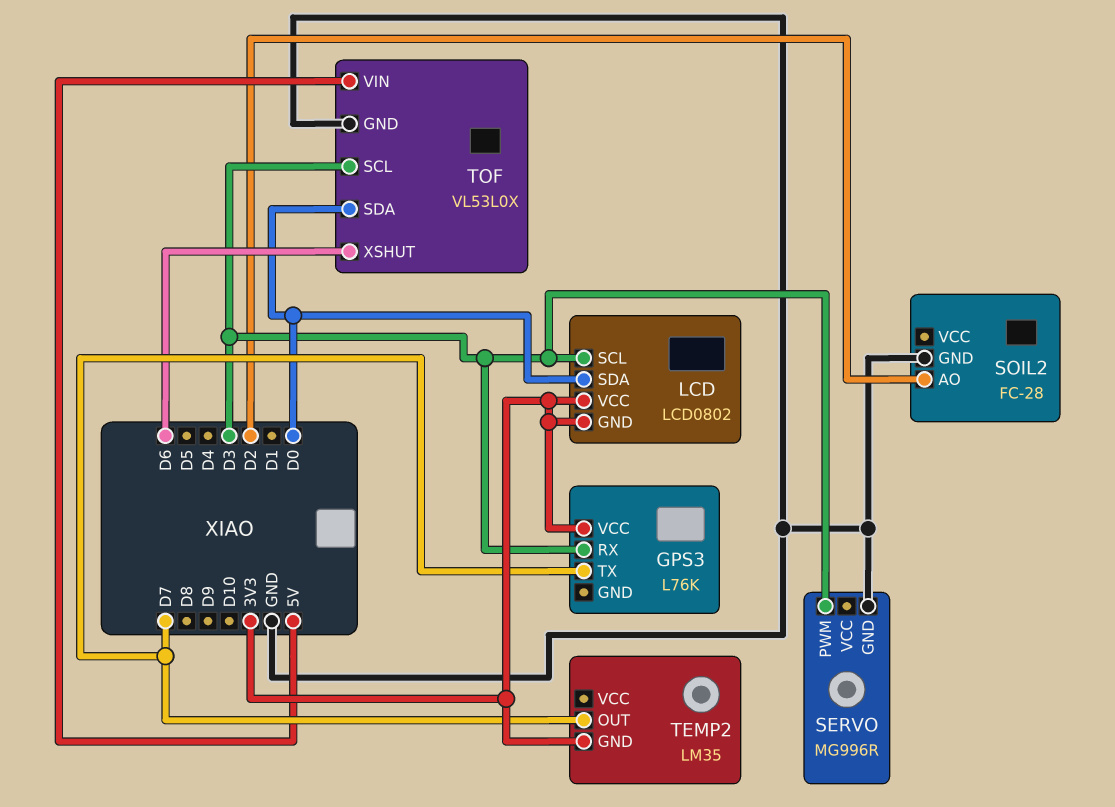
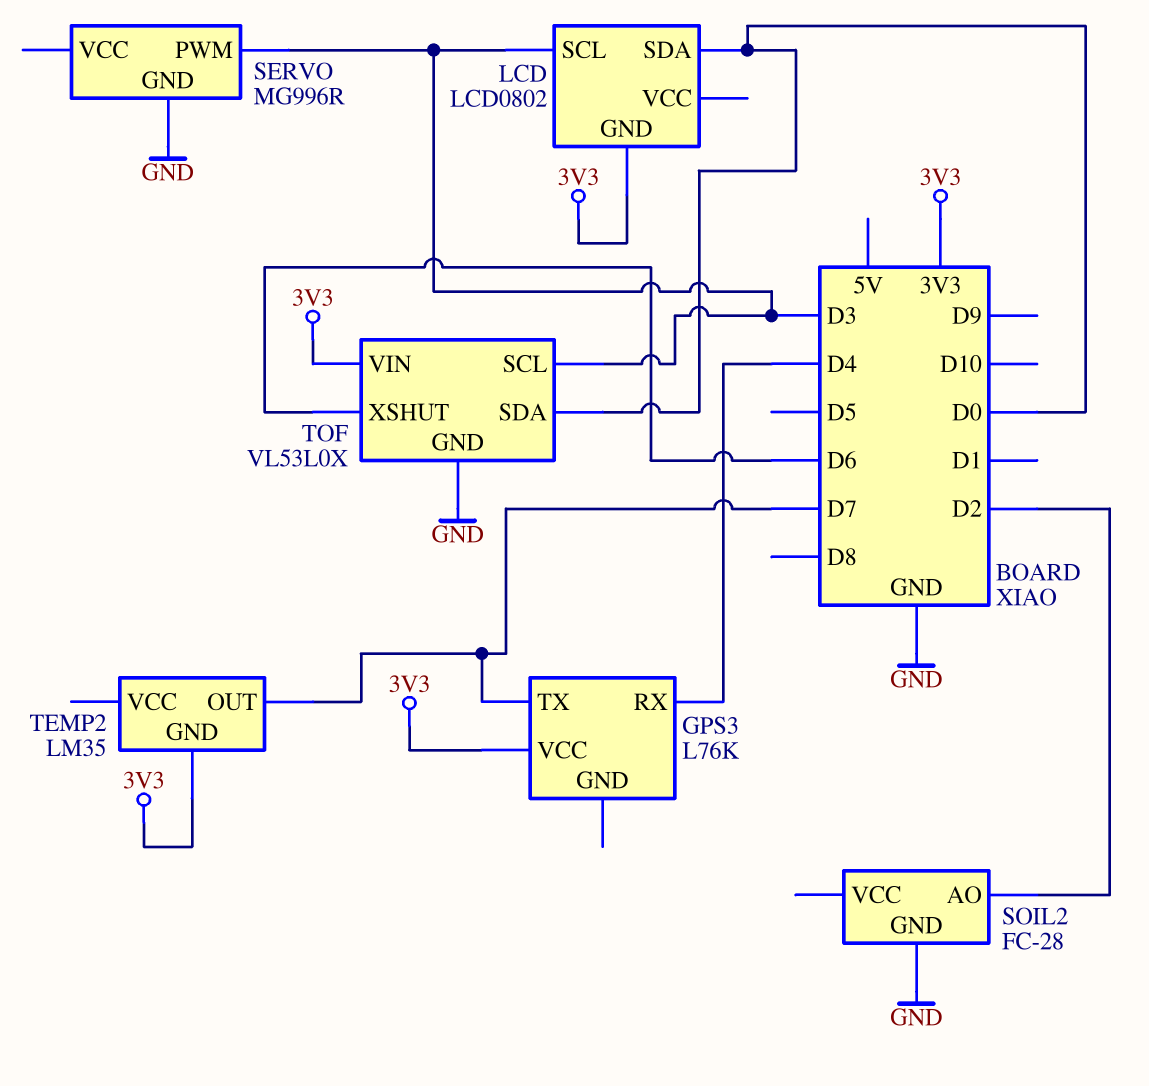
GPS3 pin RX: D3 -> D4
LCD pin VCC: 3V3 -> none
TOF pin VIN: 5V -> 3V3

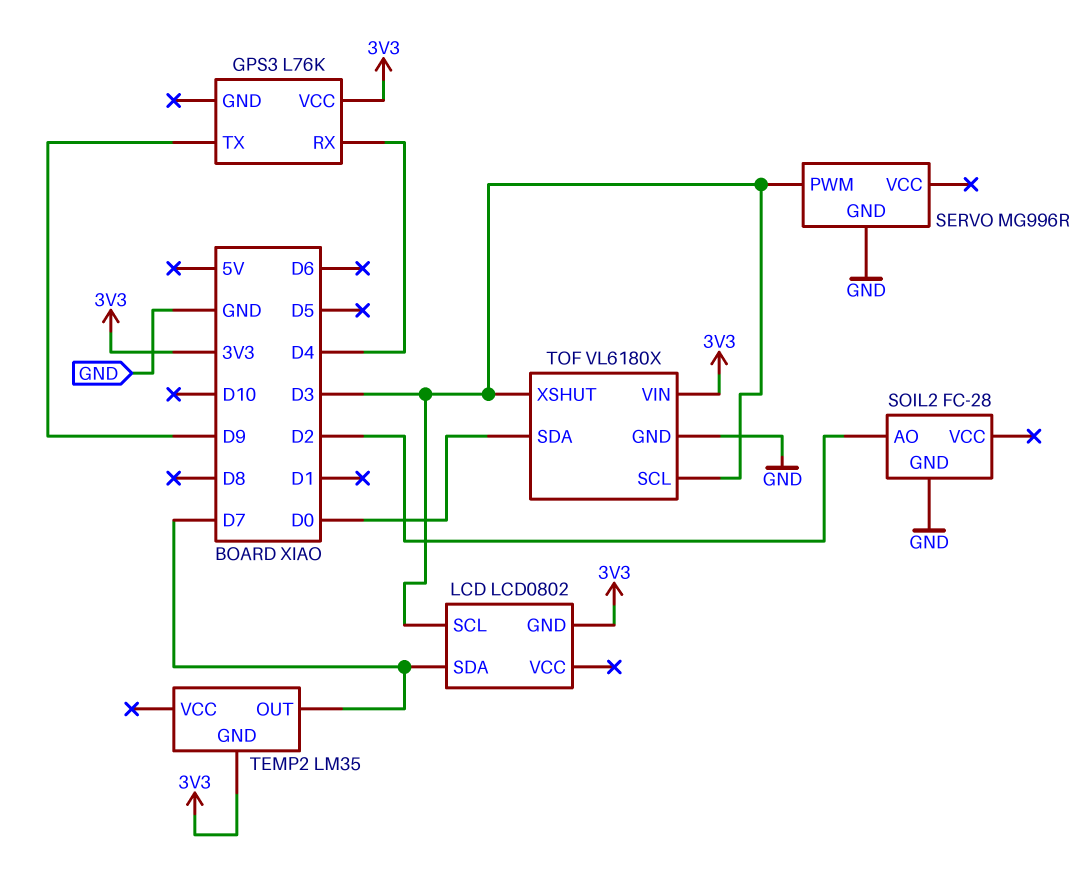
GPS3 pin TX: D7 -> D9
LCD pin SDA: D0 -> D7
TOF: VL53L0X -> VL6180X
TOF pin XSHUT: D6 -> D3

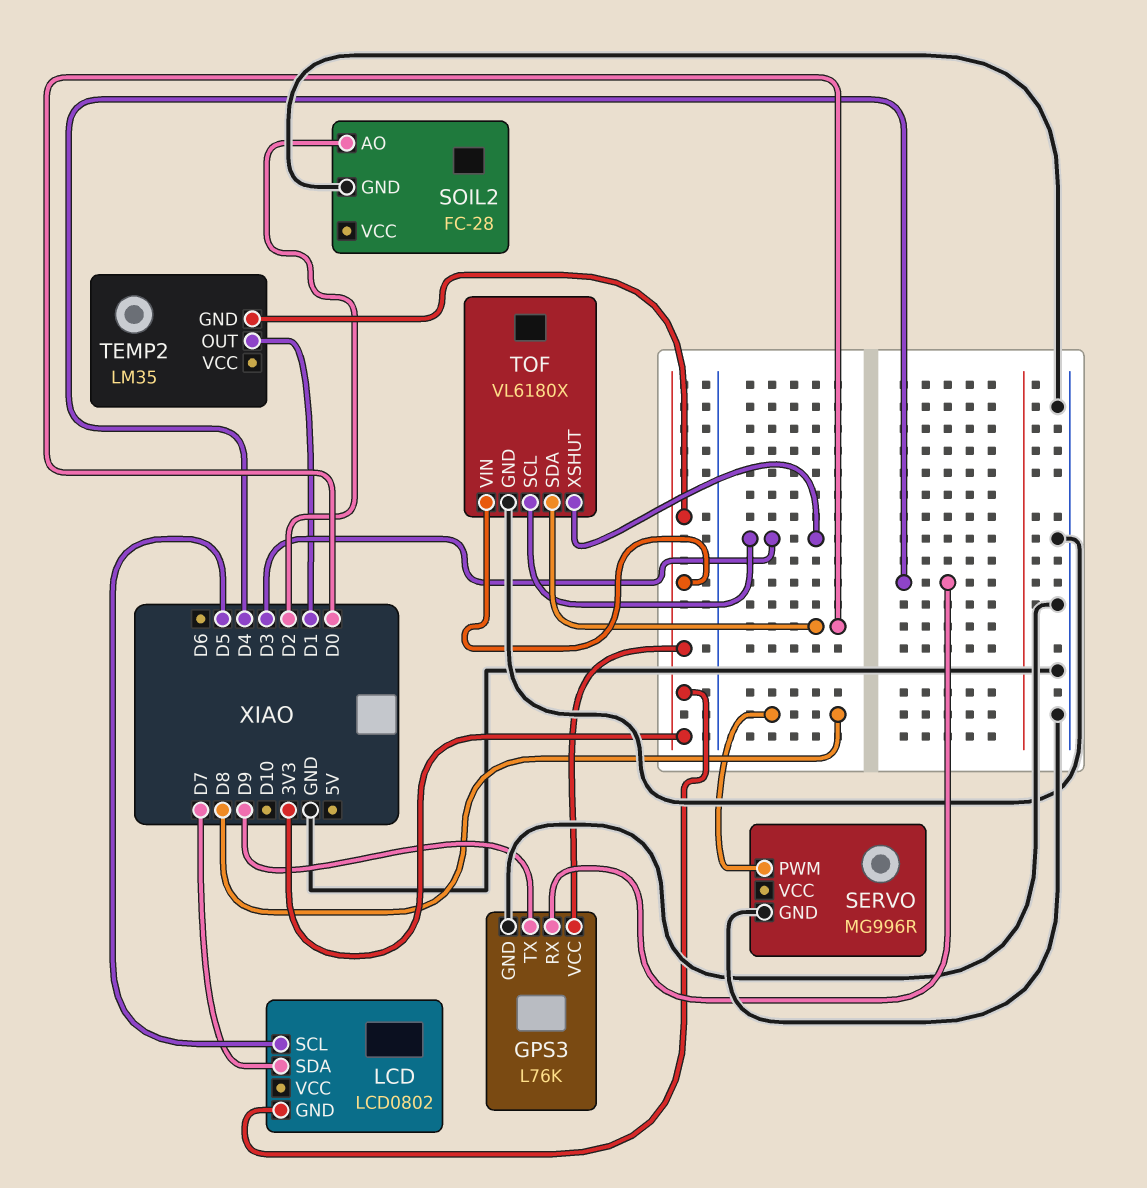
GPS3 pin GND: none -> GND
LCD pin SCL: D3 -> D5
SERVO pin PWM: D3 -> D8
TEMP2 pin OUT: D7 -> D1

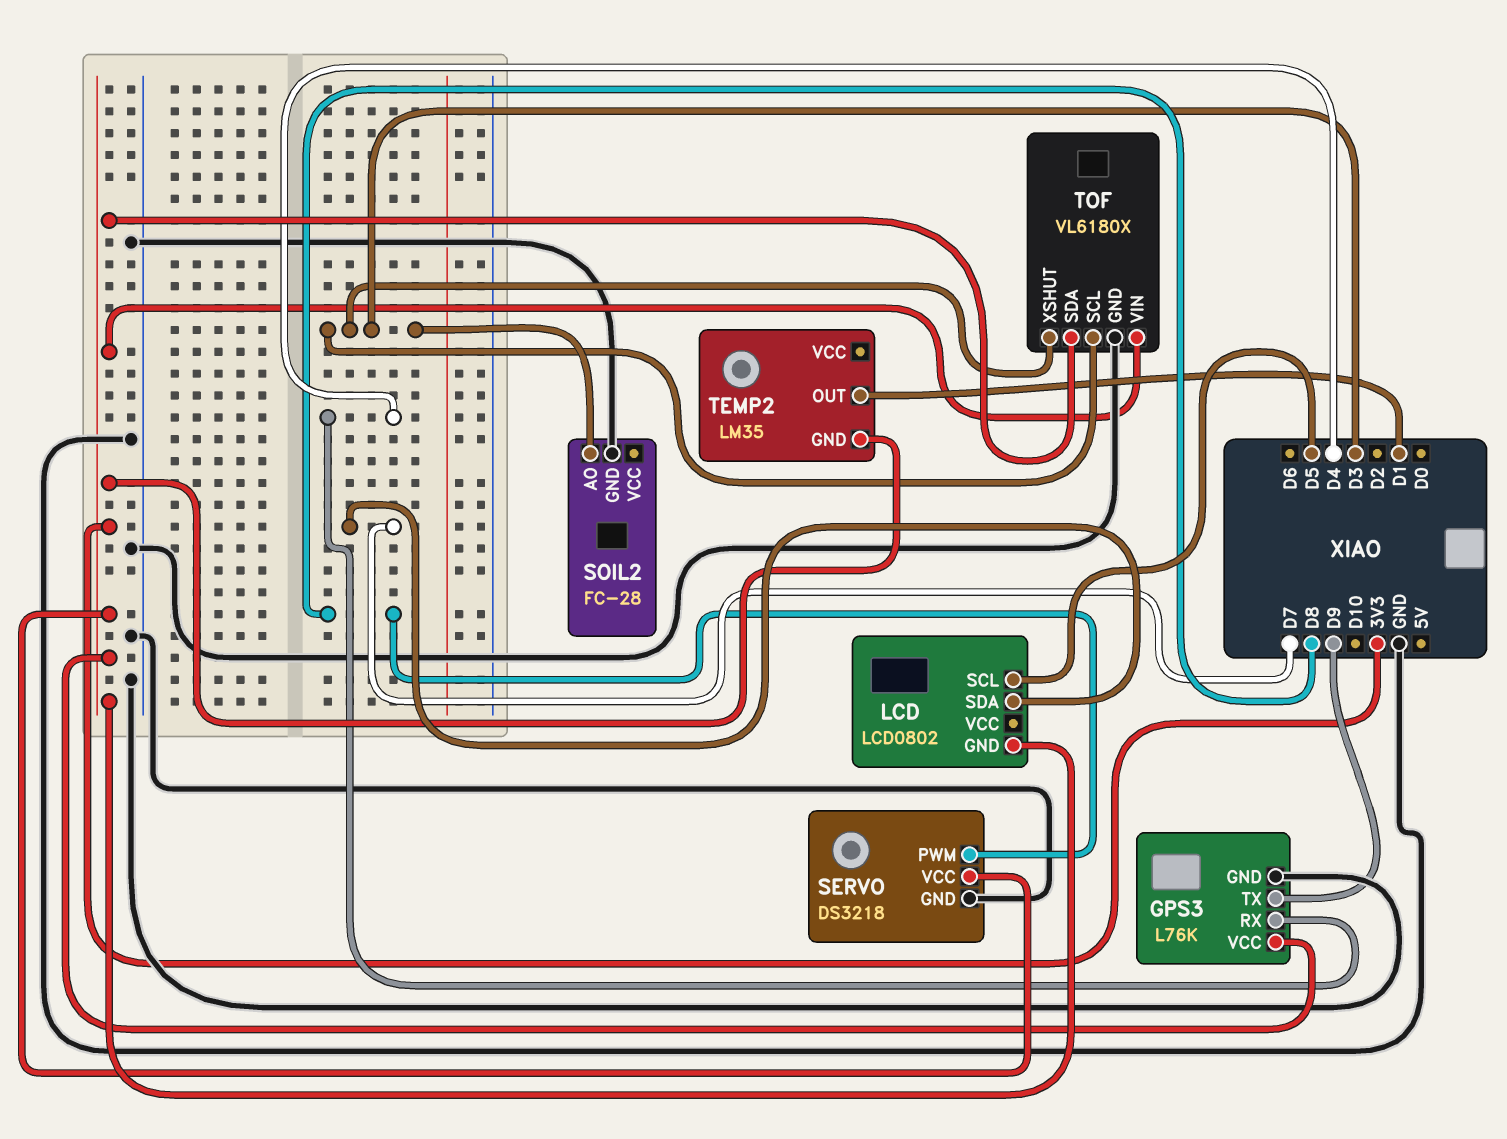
SERVO: MG996R -> DS3218
SERVO pin VCC: none -> 3V3
SOIL2 pin AO: D2 -> D3
TOF pin SDA: D0 -> 3V3

